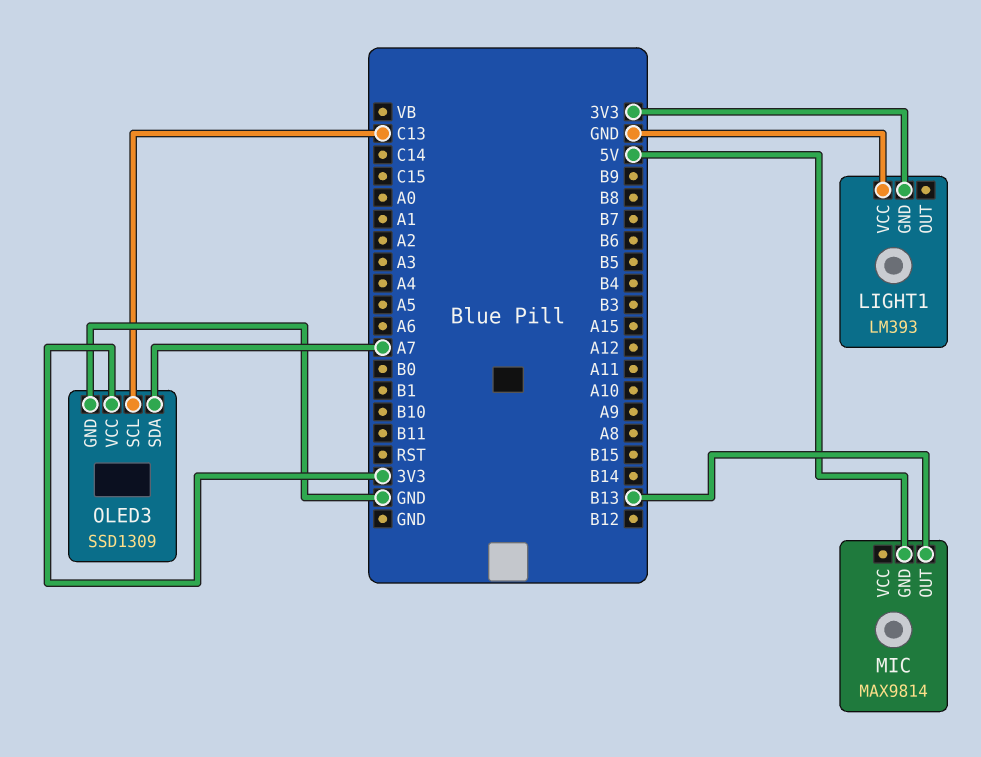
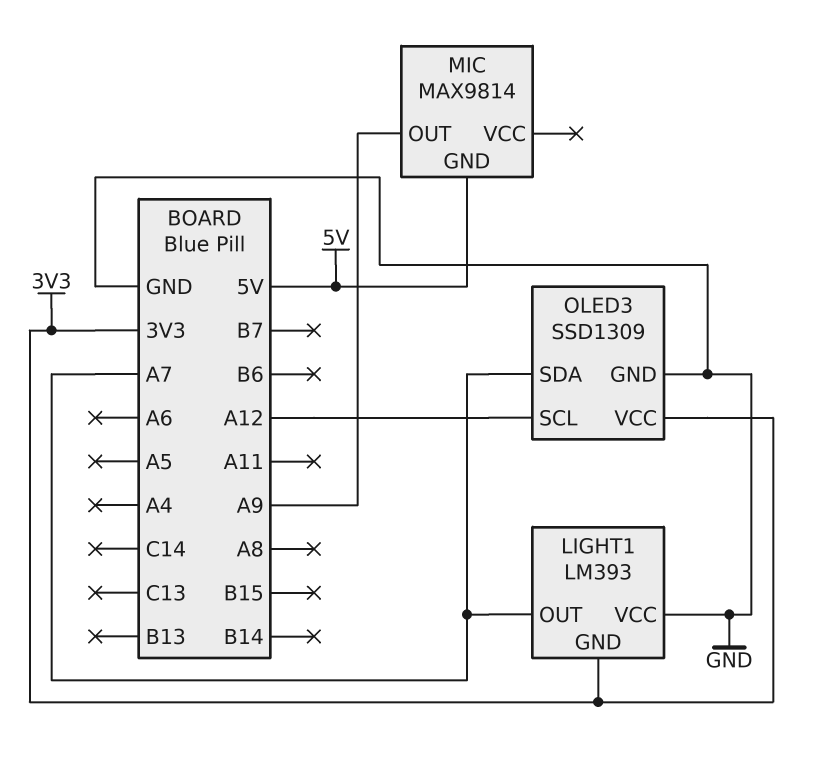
LIGHT1 pin OUT: none -> A7
MIC pin OUT: B13 -> A9
OLED3 pin SCL: C13 -> A12

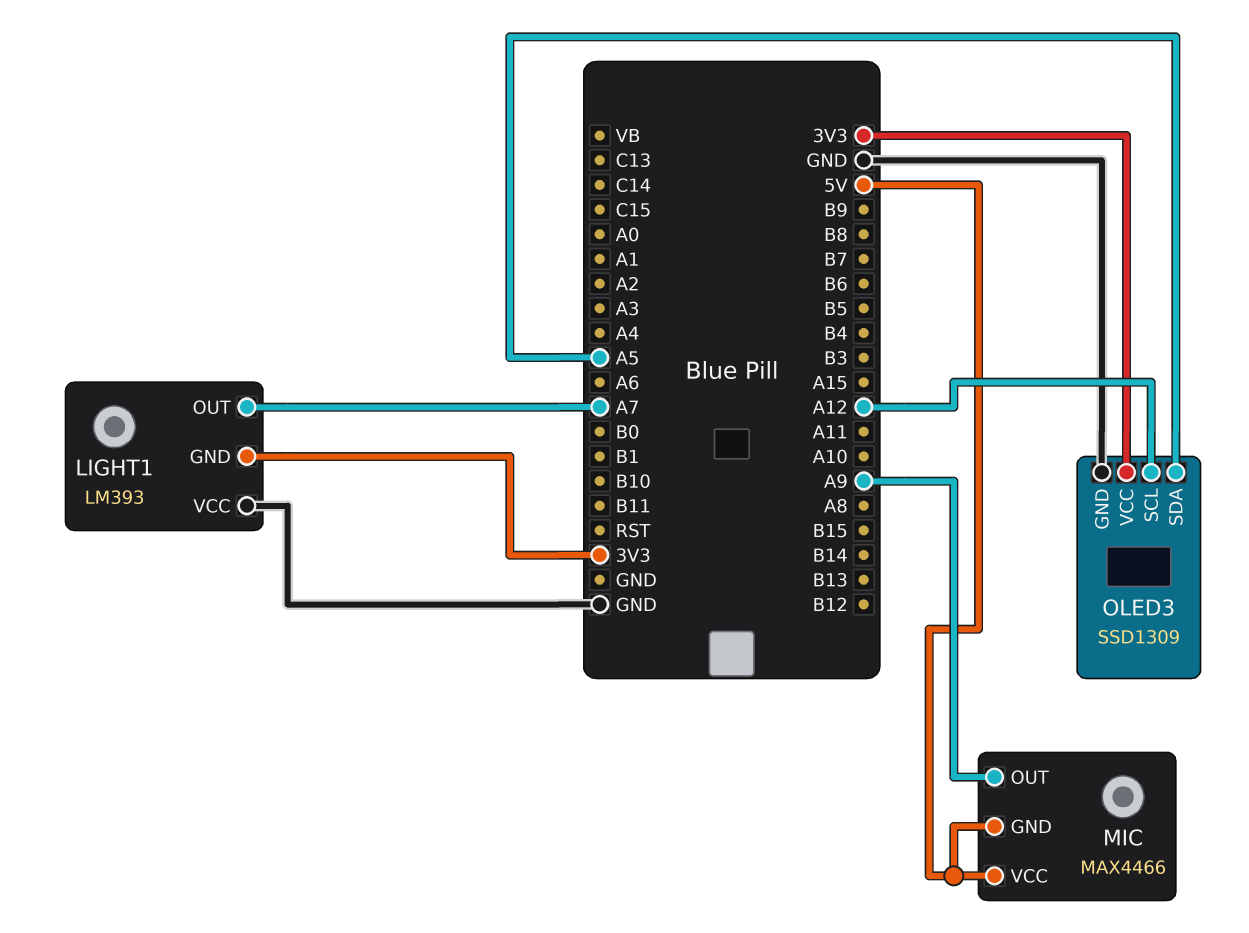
MIC: MAX9814 -> MAX4466
MIC pin VCC: none -> 5V
OLED3 pin SDA: A7 -> A5

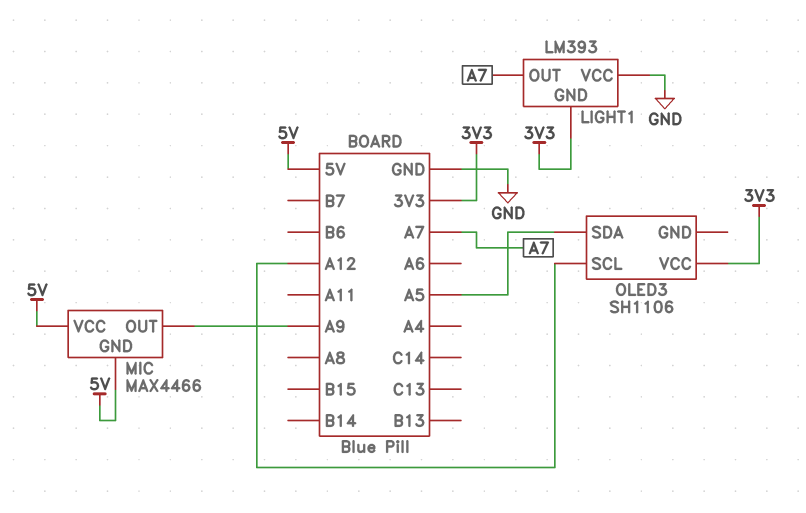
OLED3: SSD1309 -> SH1106
OLED3 pin GND: GND -> none

